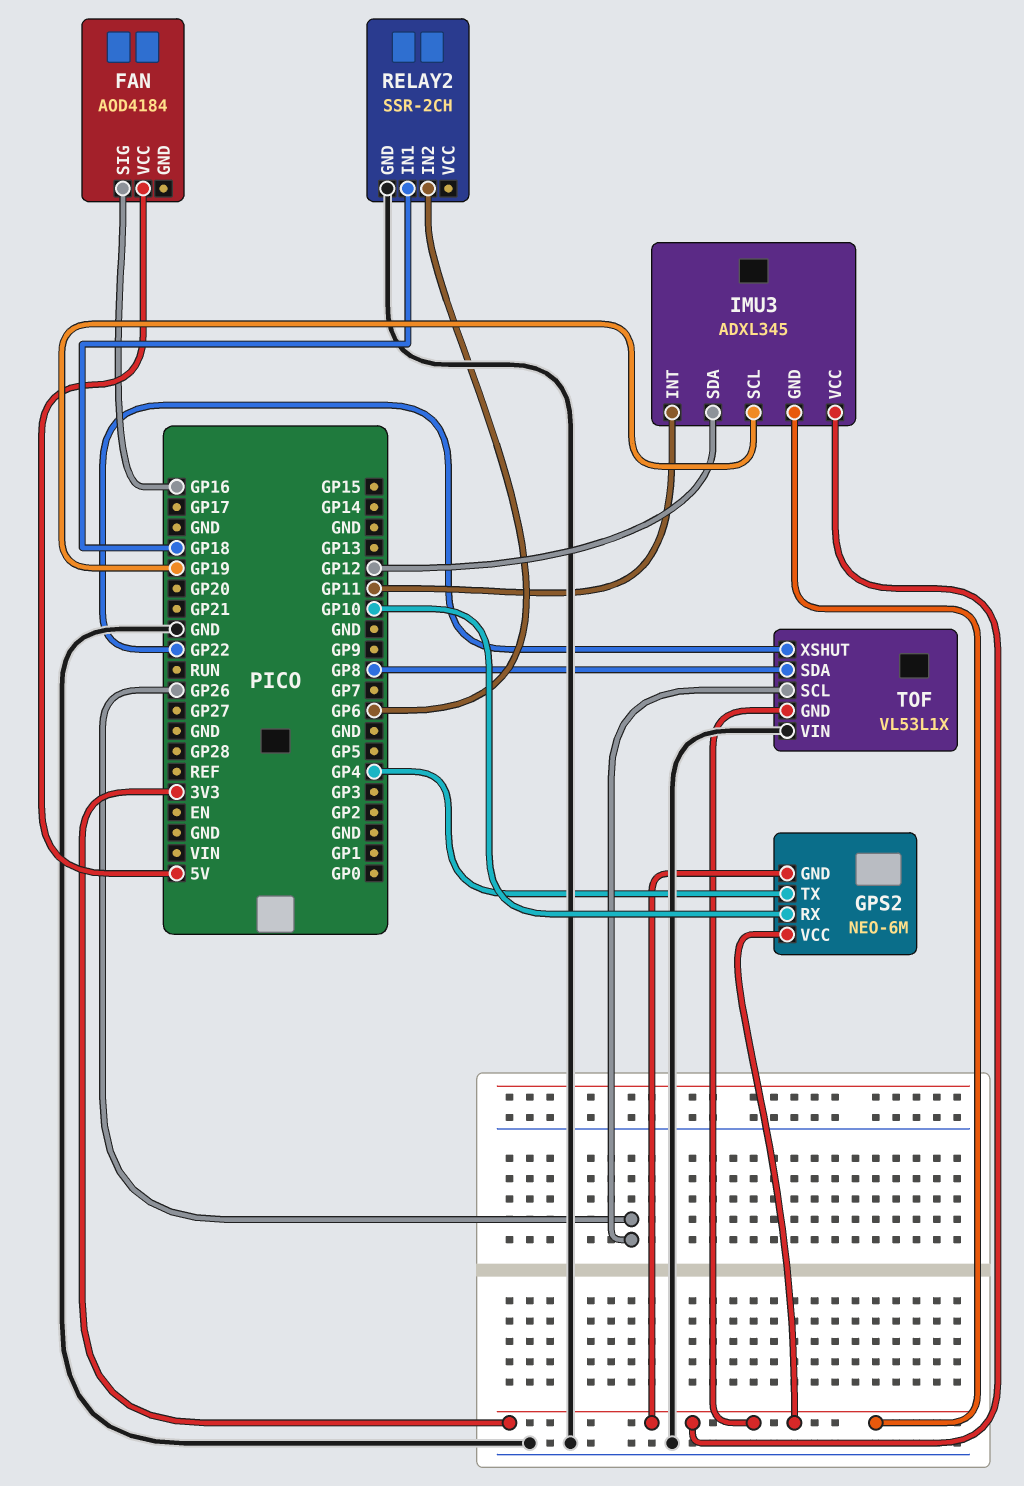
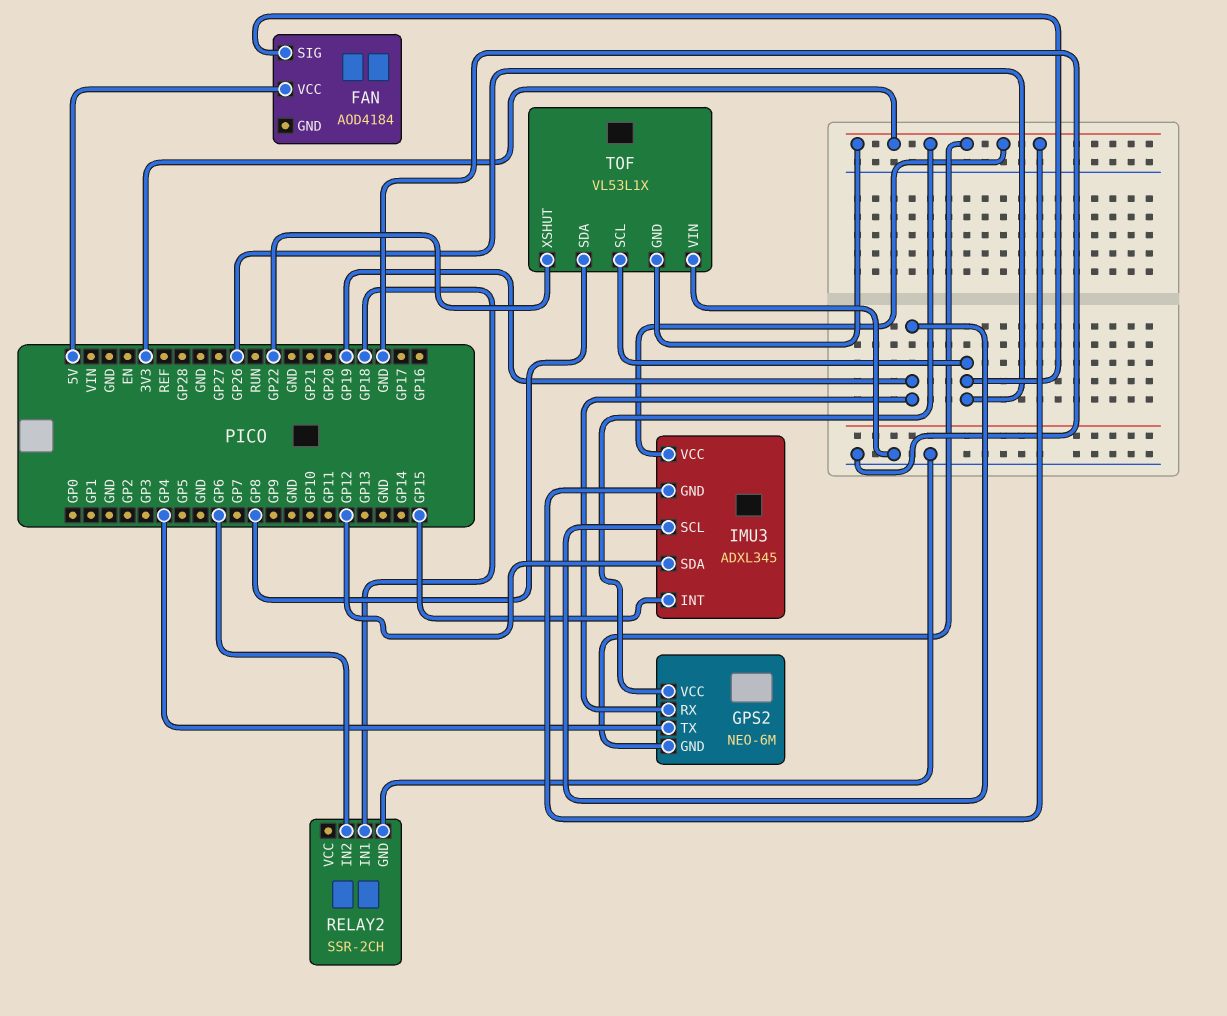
FAN pin SIG: GP16 -> GP26
GPS2 pin RX: GP10 -> GP19
IMU3 pin INT: GP11 -> GP15

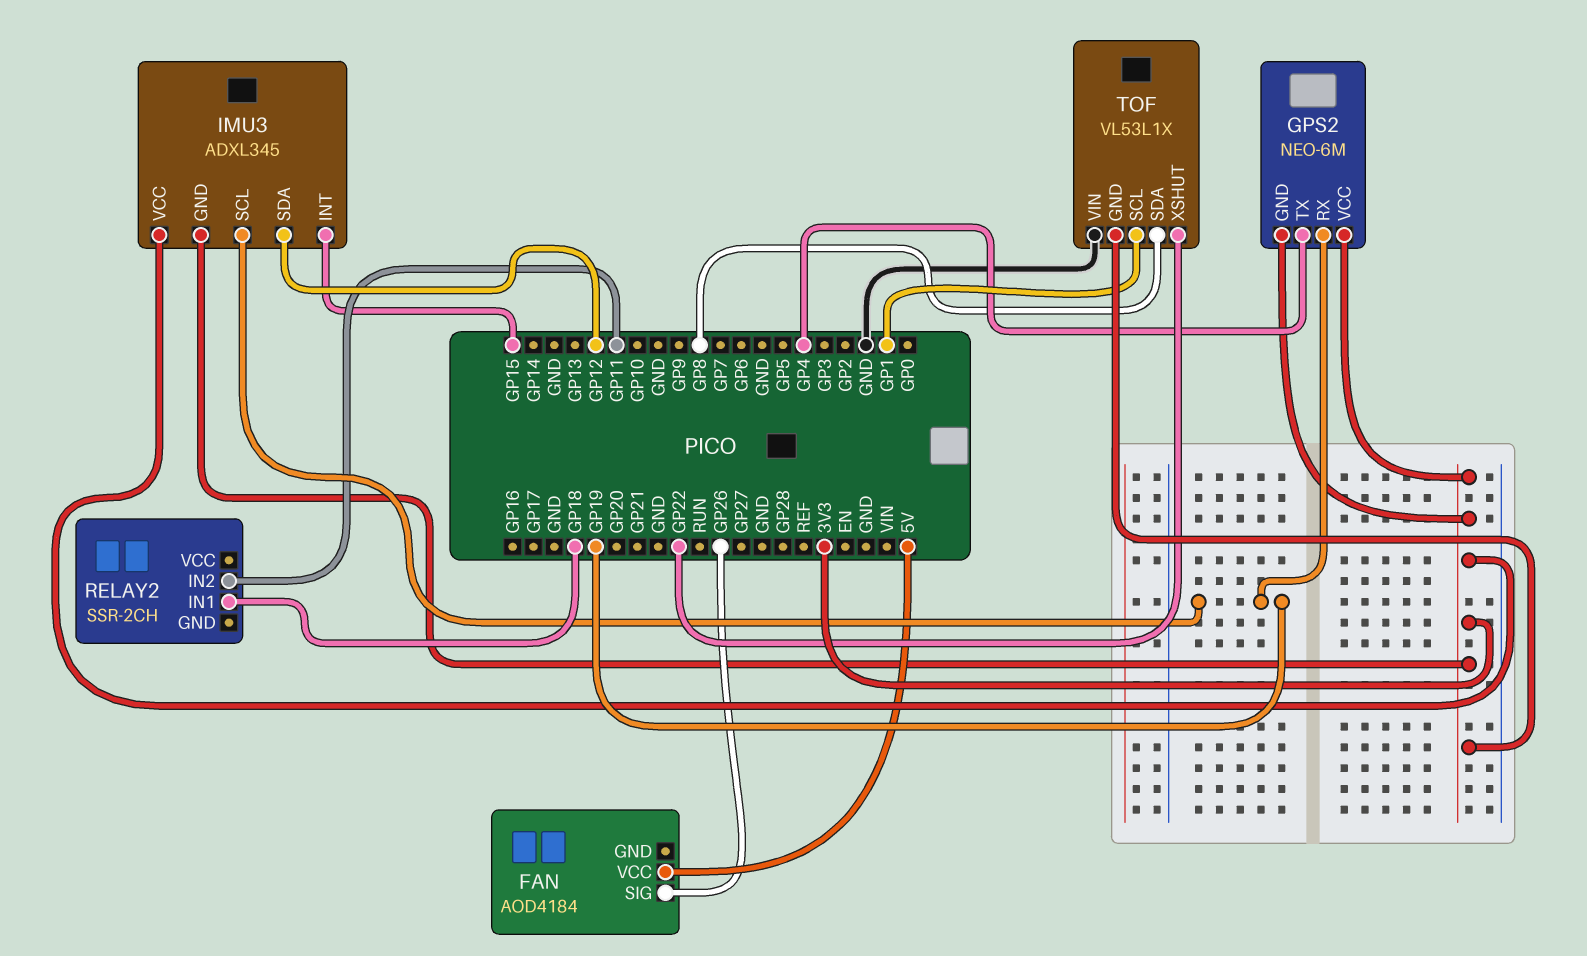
RELAY2 pin GND: GND -> none
RELAY2 pin IN2: GP6 -> GP11
TOF pin SCL: GP26 -> GP1

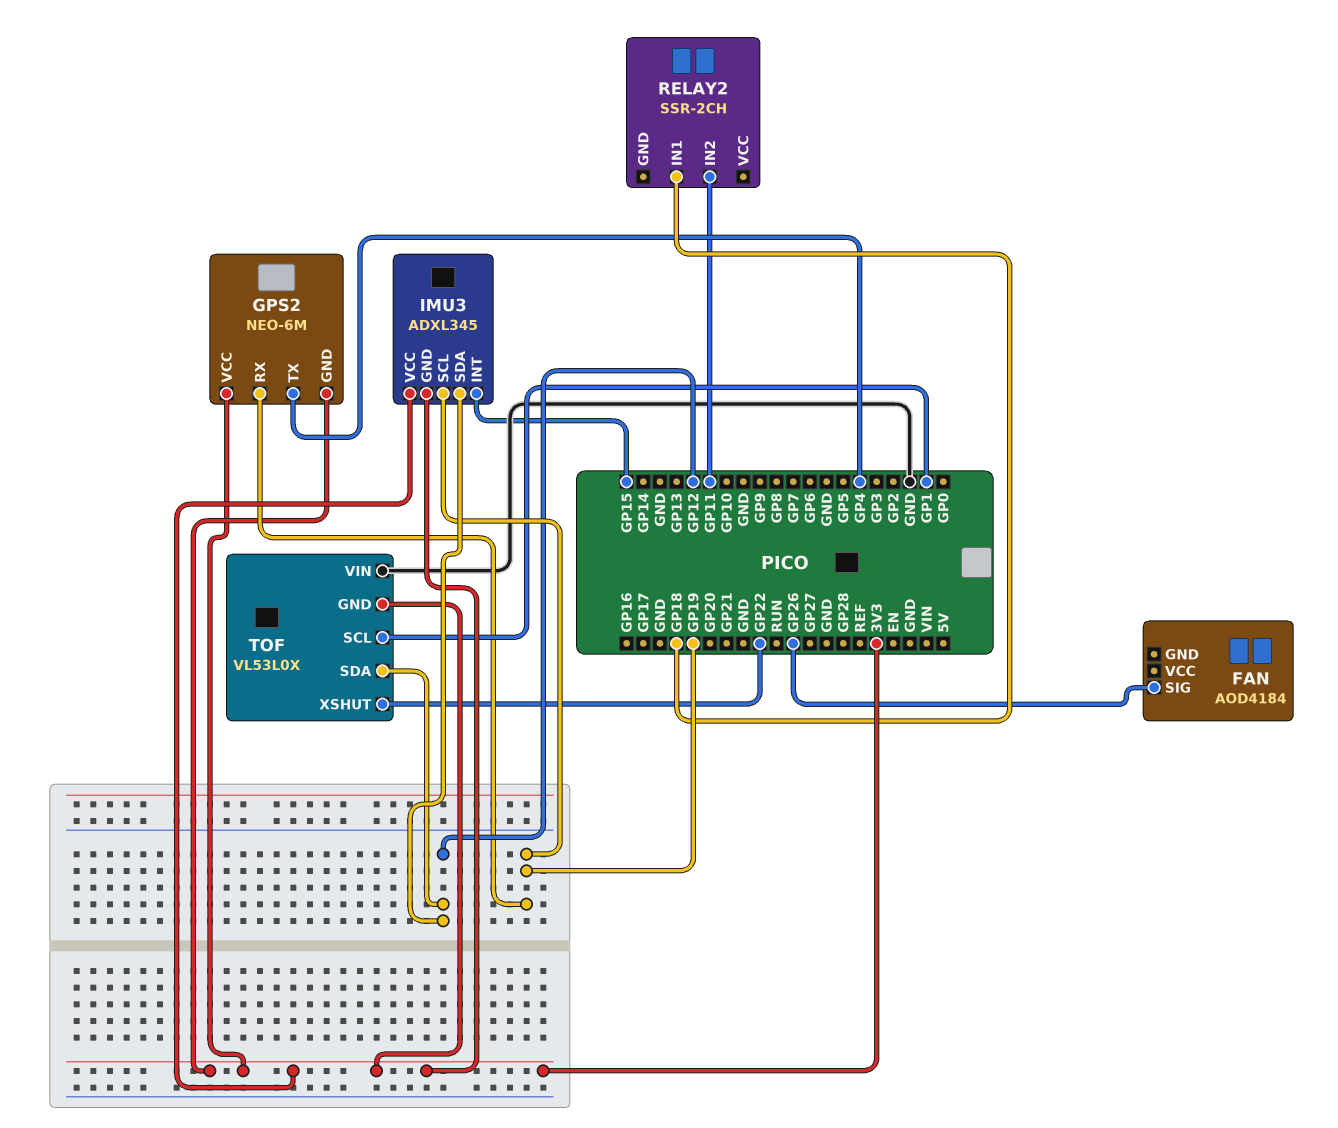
FAN pin VCC: 5V -> none
TOF: VL53L1X -> VL53L0X
TOF pin SDA: GP8 -> GP12

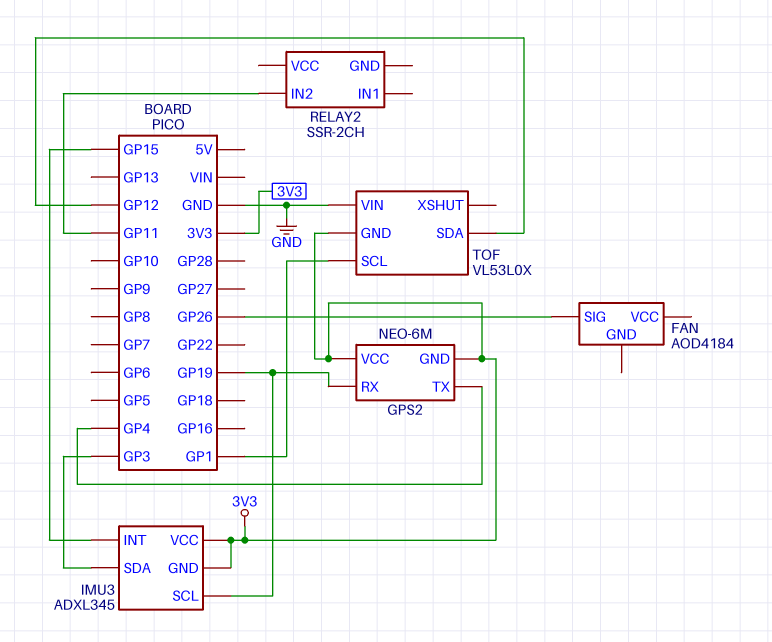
IMU3 pin SDA: GP12 -> GP3
RELAY2 pin IN1: GP18 -> none
TOF pin XSHUT: GP22 -> none

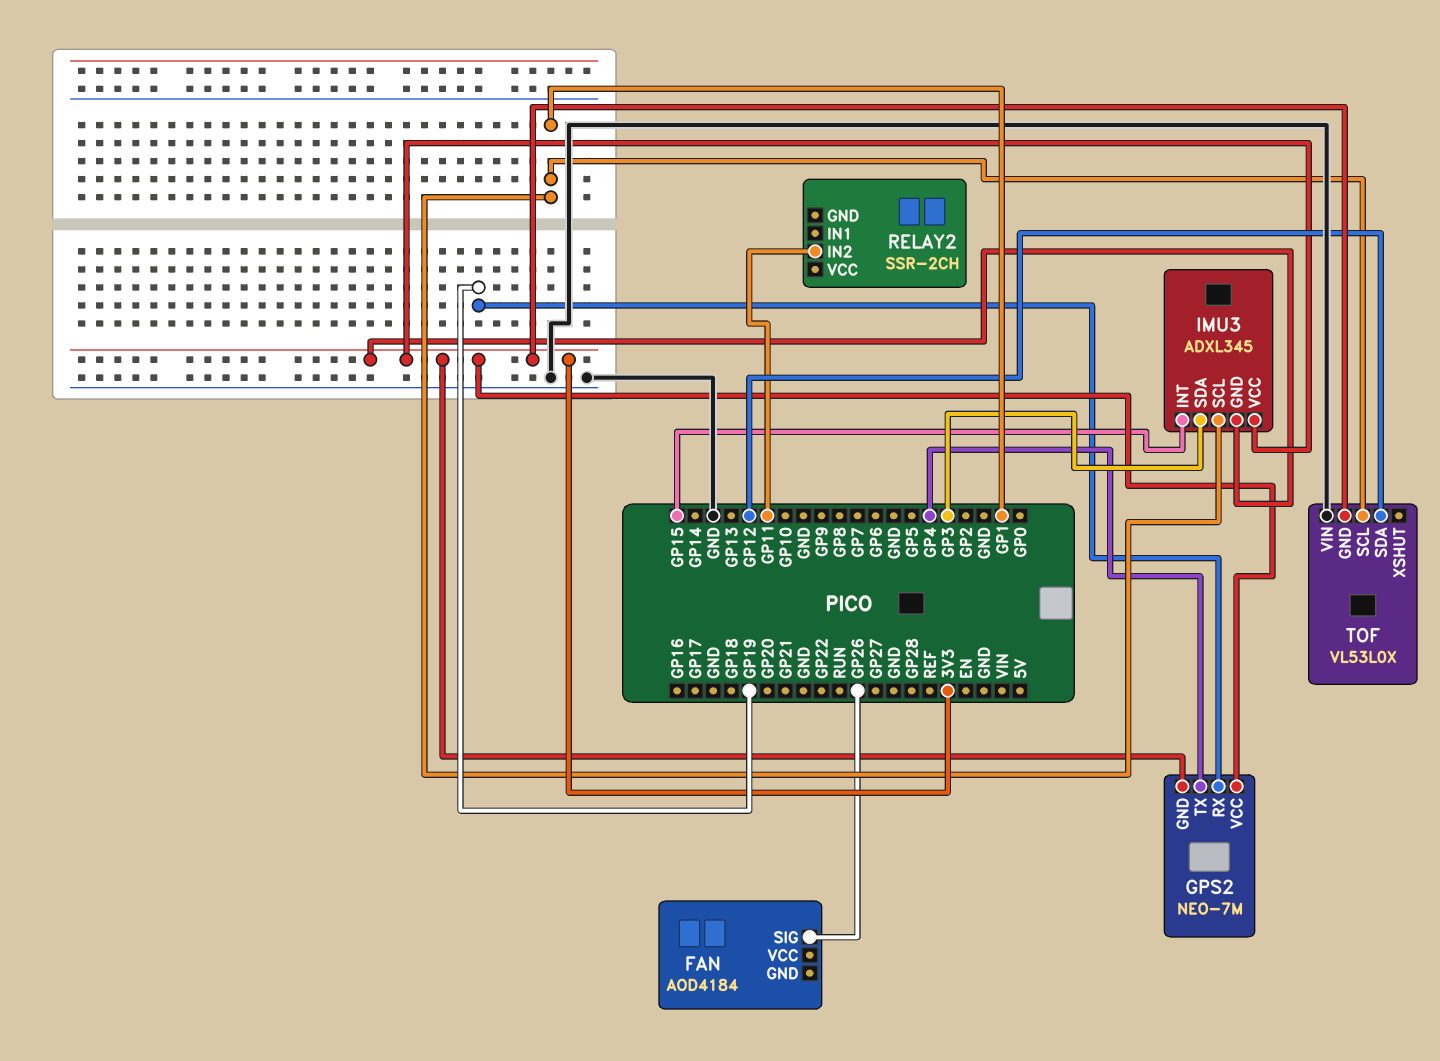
GPS2: NEO-6M -> NEO-7M
IMU3 pin SCL: GP19 -> GP1

